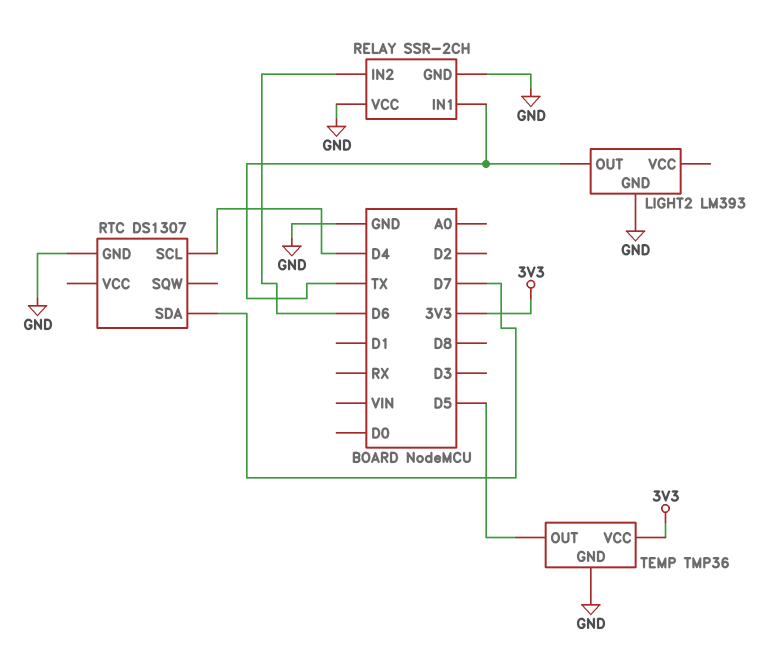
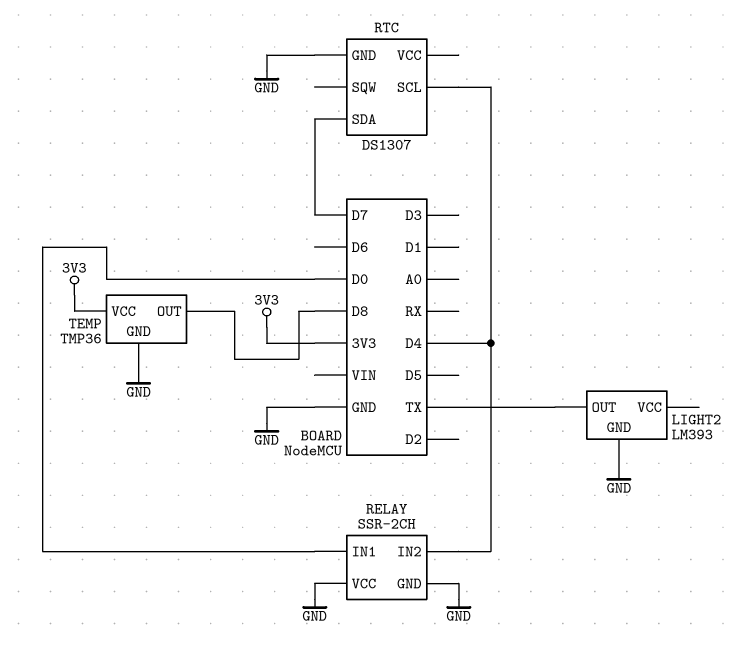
RELAY pin IN1: TX -> D0
RELAY pin IN2: D6 -> D4
TEMP pin OUT: D5 -> D8

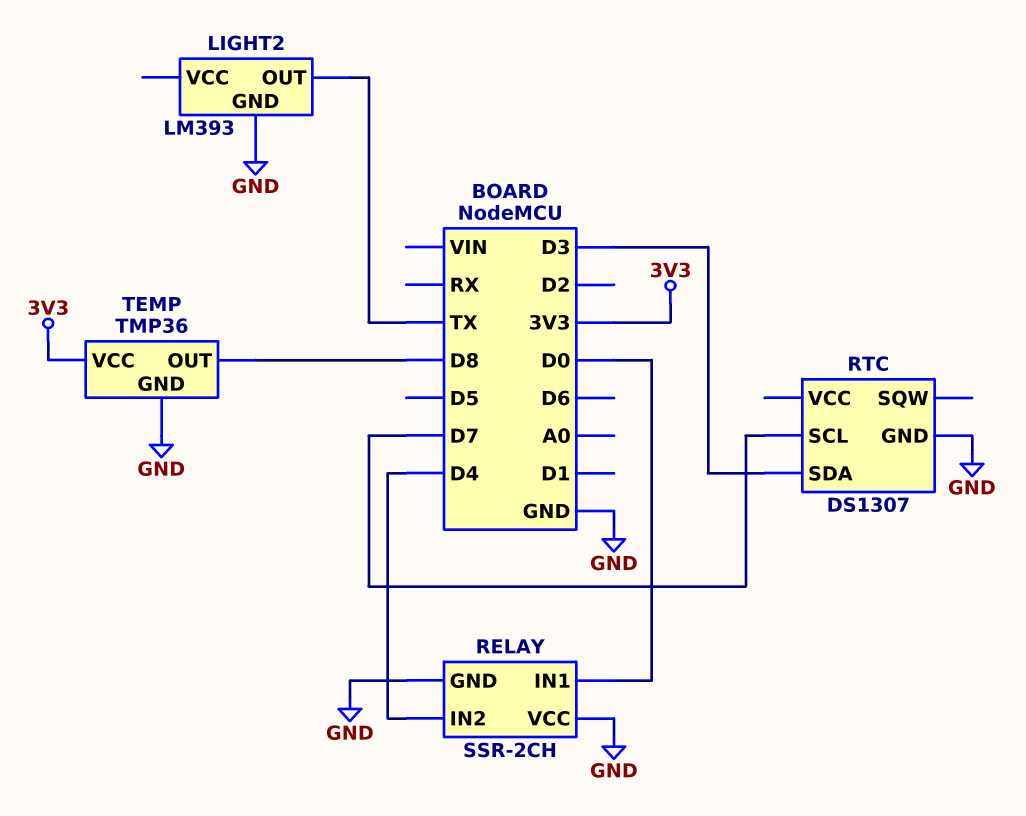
RTC pin SCL: D4 -> D7
RTC pin SDA: D7 -> D3

